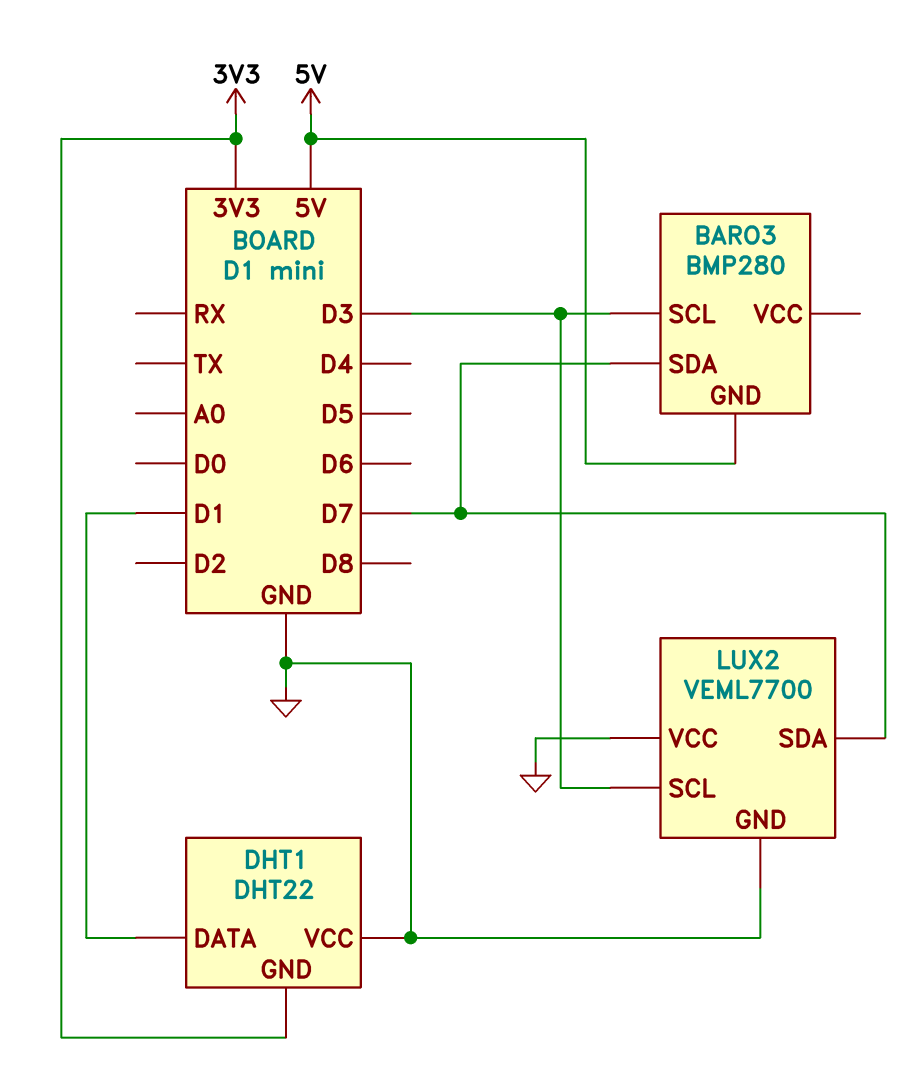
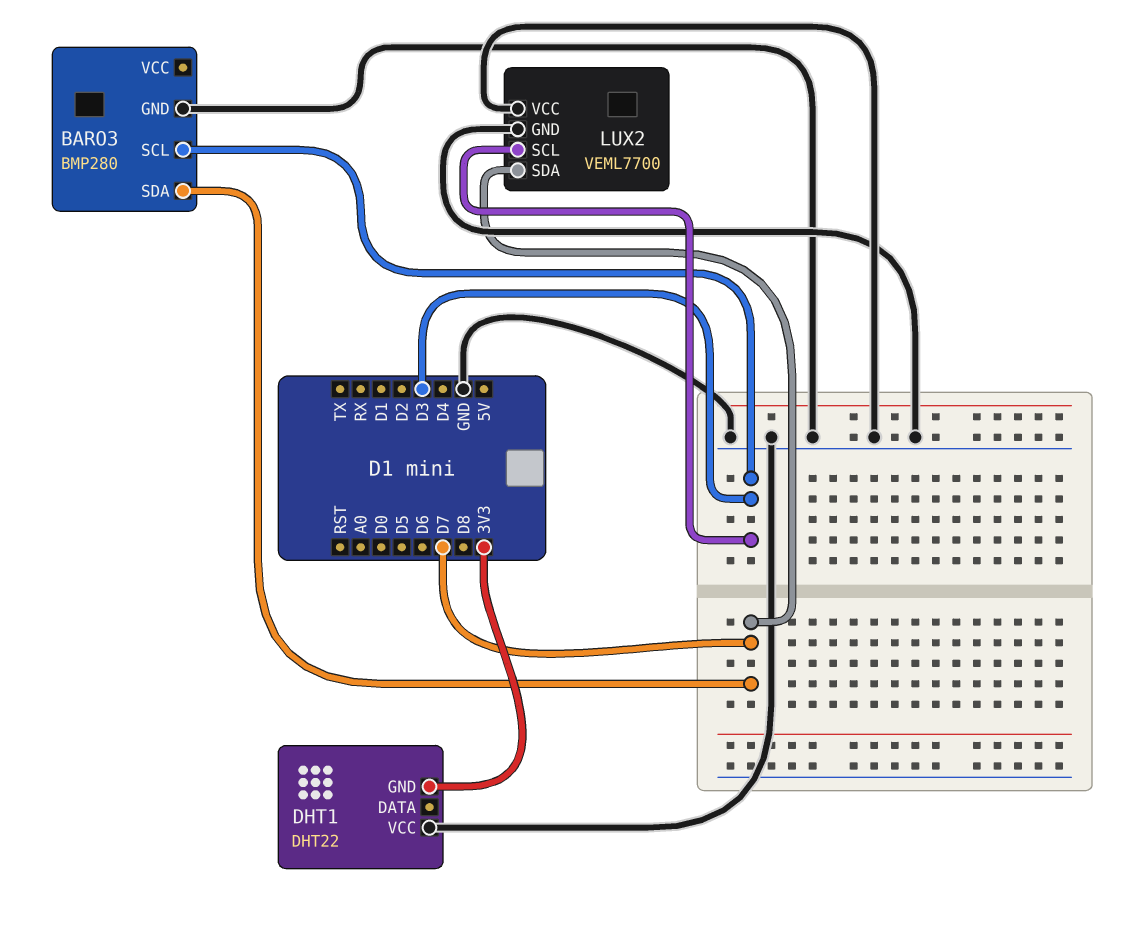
BARO3 pin GND: 5V -> GND
DHT1 pin DATA: D1 -> none

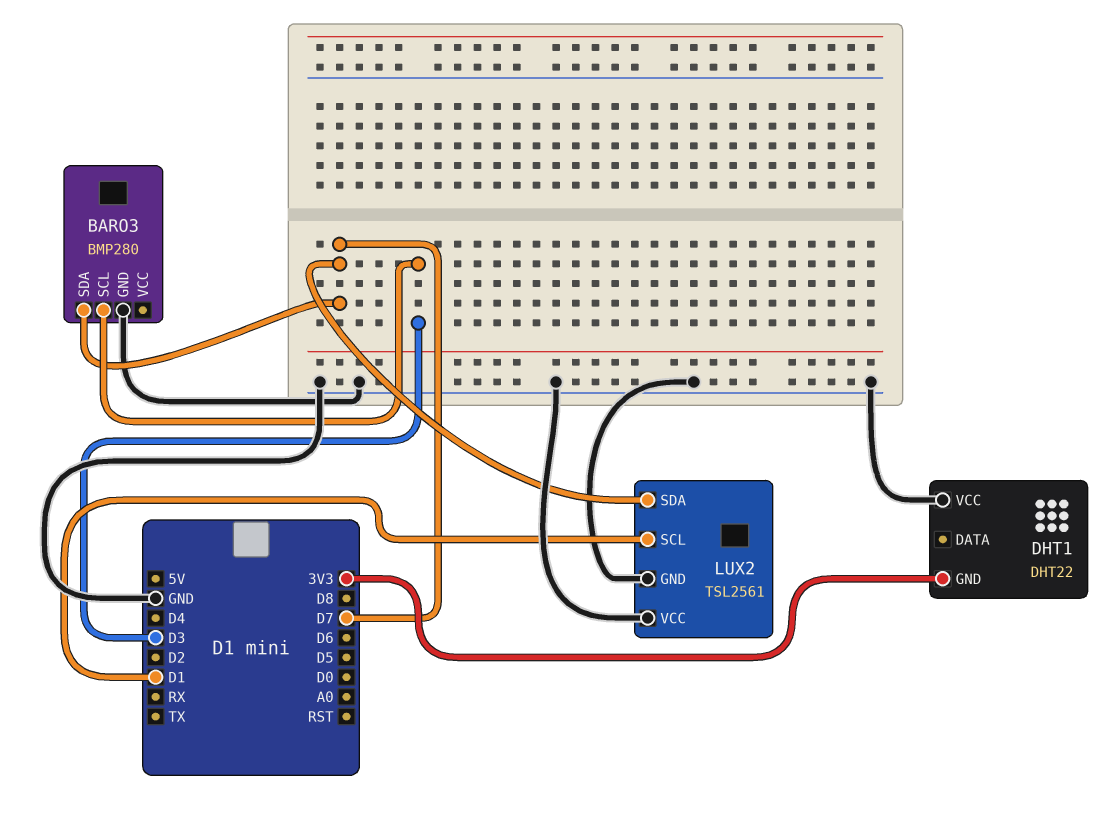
LUX2: VEML7700 -> TSL2561
LUX2 pin SCL: D3 -> D1

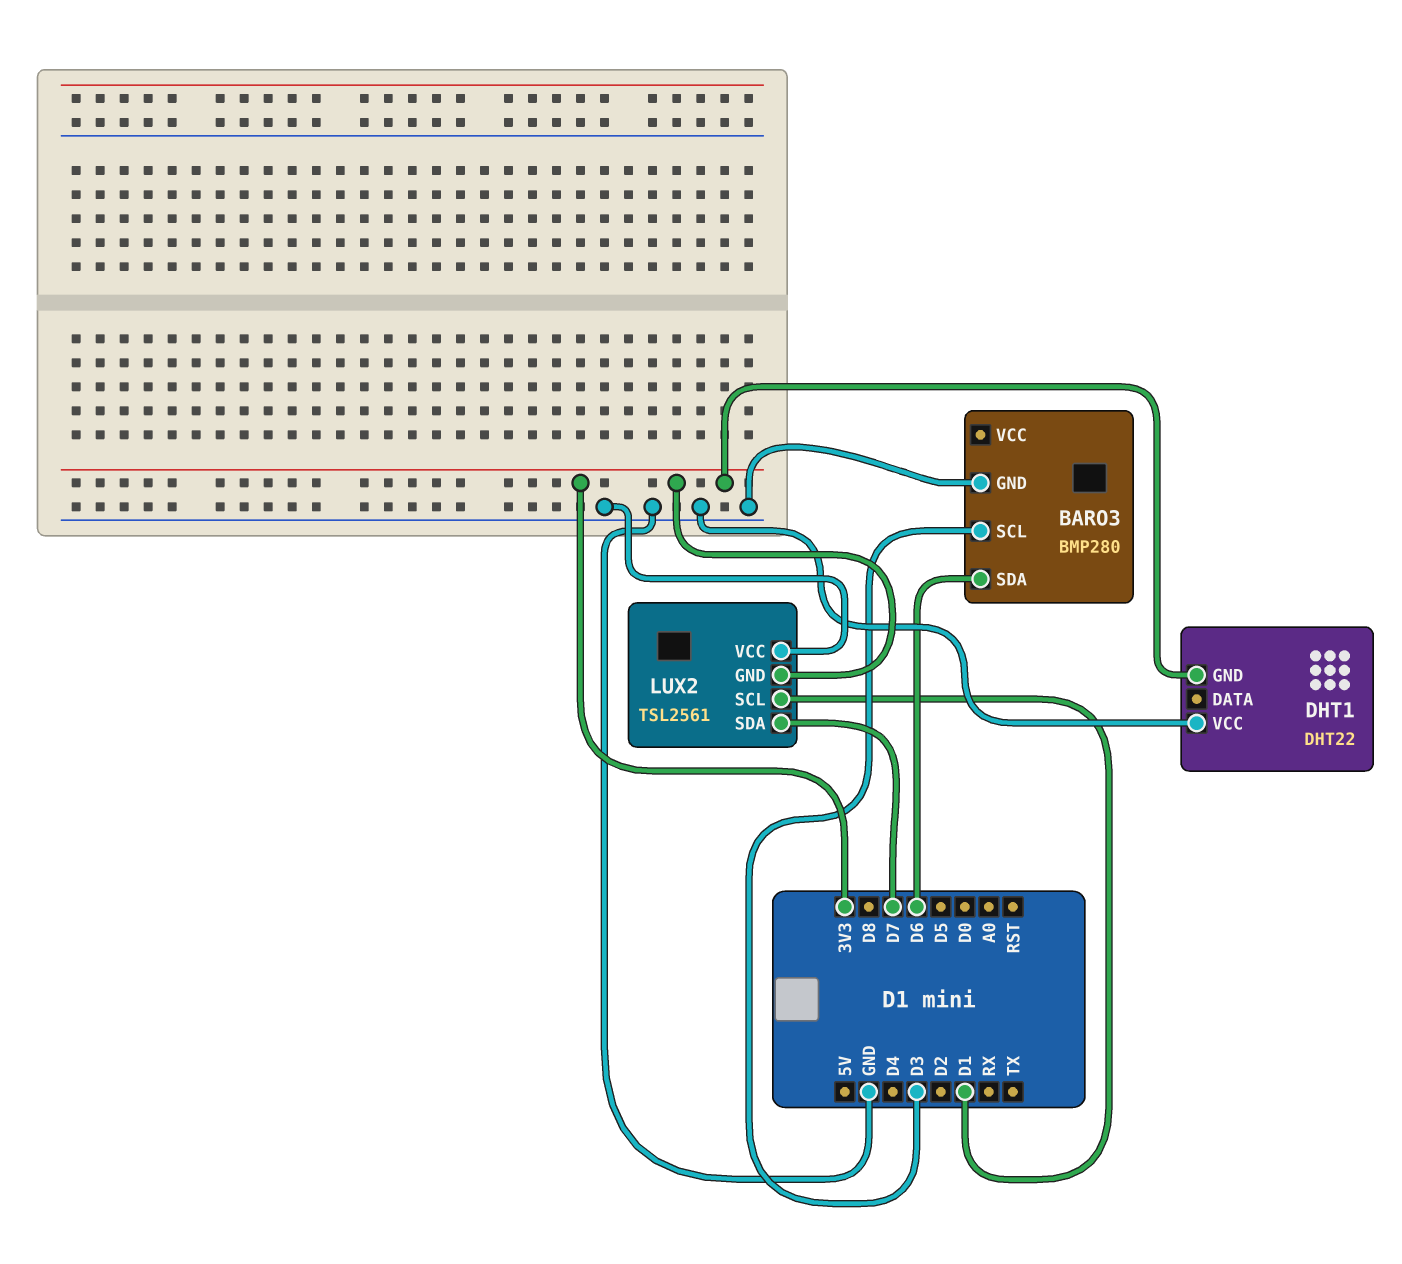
BARO3 pin SDA: D7 -> D6
LUX2 pin GND: GND -> 3V3

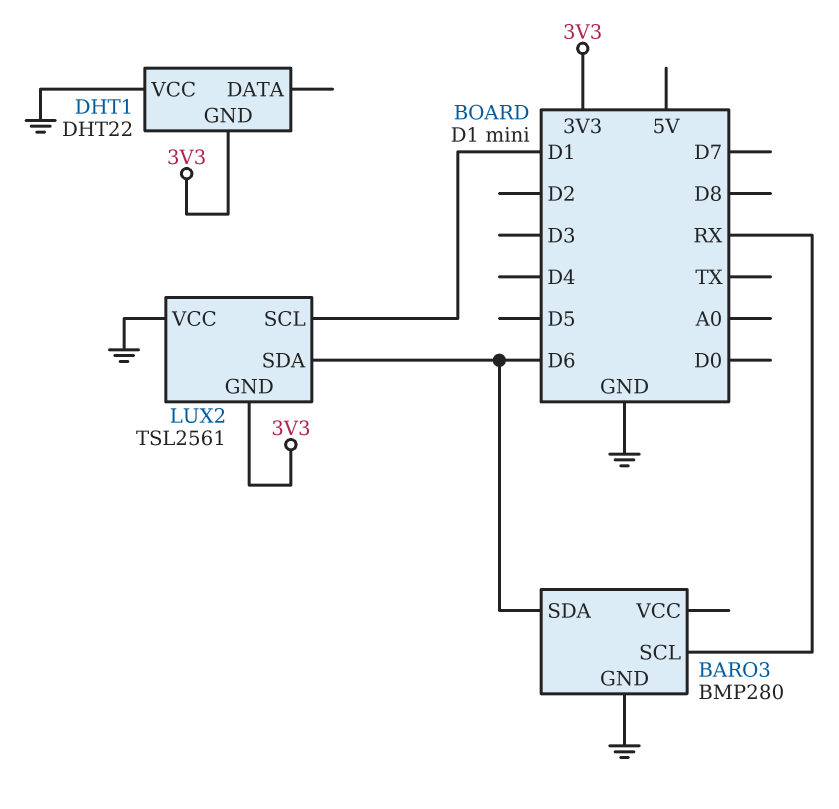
BARO3 pin SCL: D3 -> RX
LUX2 pin SDA: D7 -> D6

